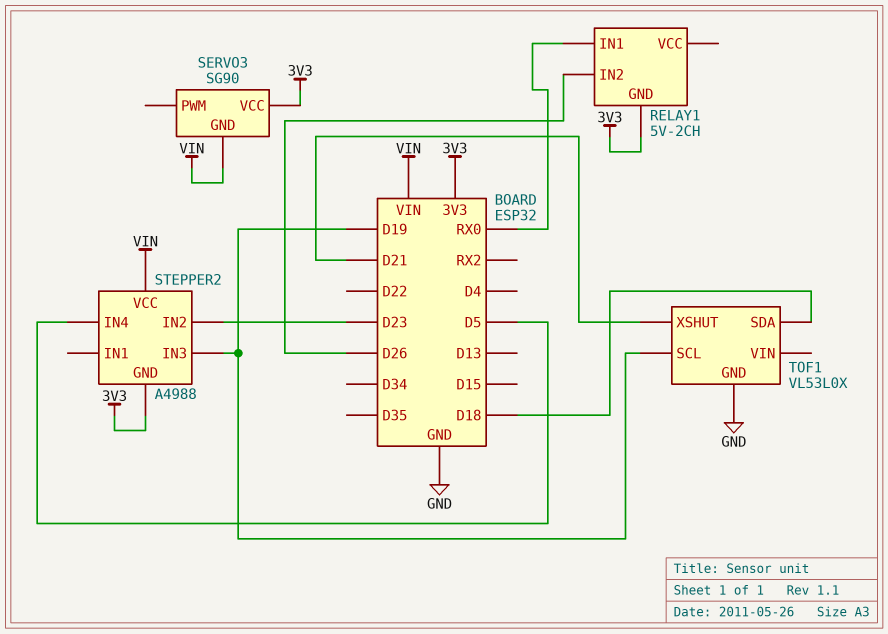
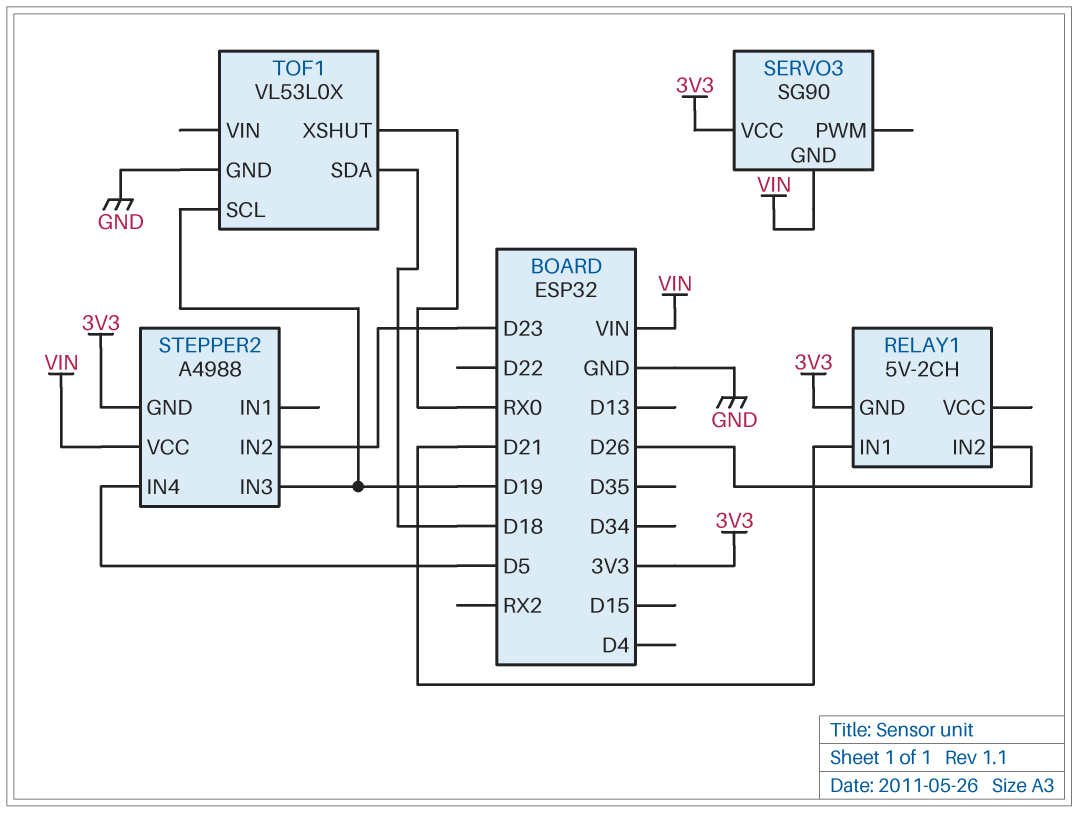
RELAY1 pin IN1: RX0 -> D21
TOF1 pin XSHUT: D21 -> RX0

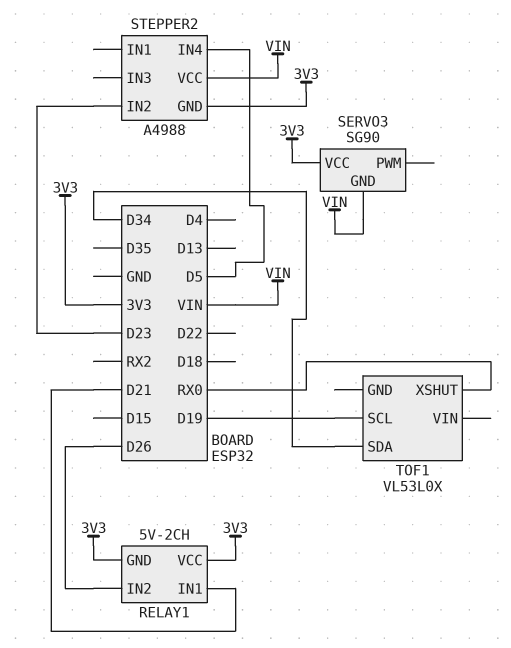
RELAY1 pin VCC: none -> 3V3
STEPPER2 pin IN3: D19 -> none
TOF1 pin GND: GND -> none
TOF1 pin SDA: D18 -> D34

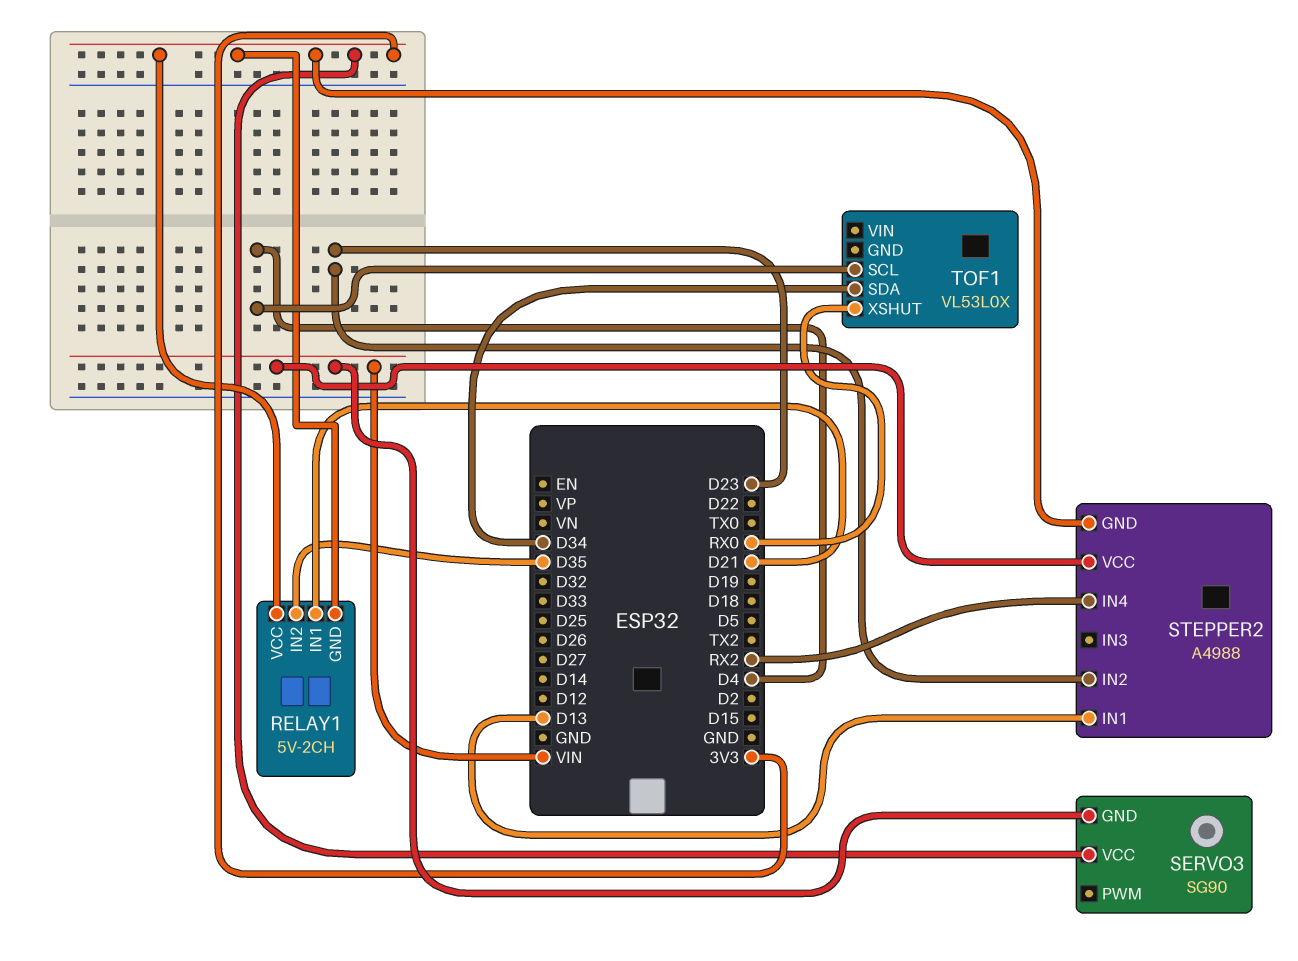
RELAY1 pin IN2: D26 -> D35
STEPPER2 pin IN1: none -> D13
STEPPER2 pin IN4: D5 -> RX2
TOF1 pin SCL: D19 -> D4

